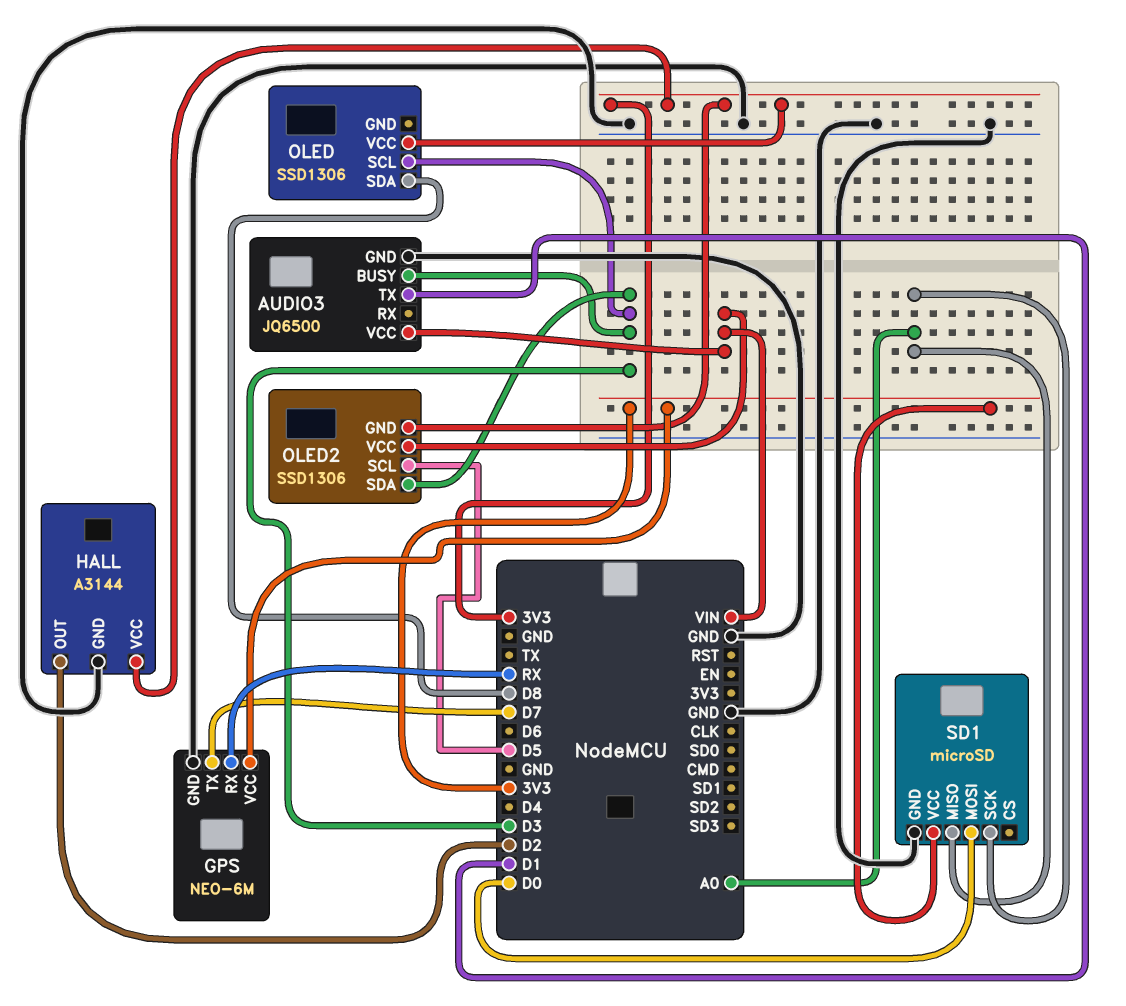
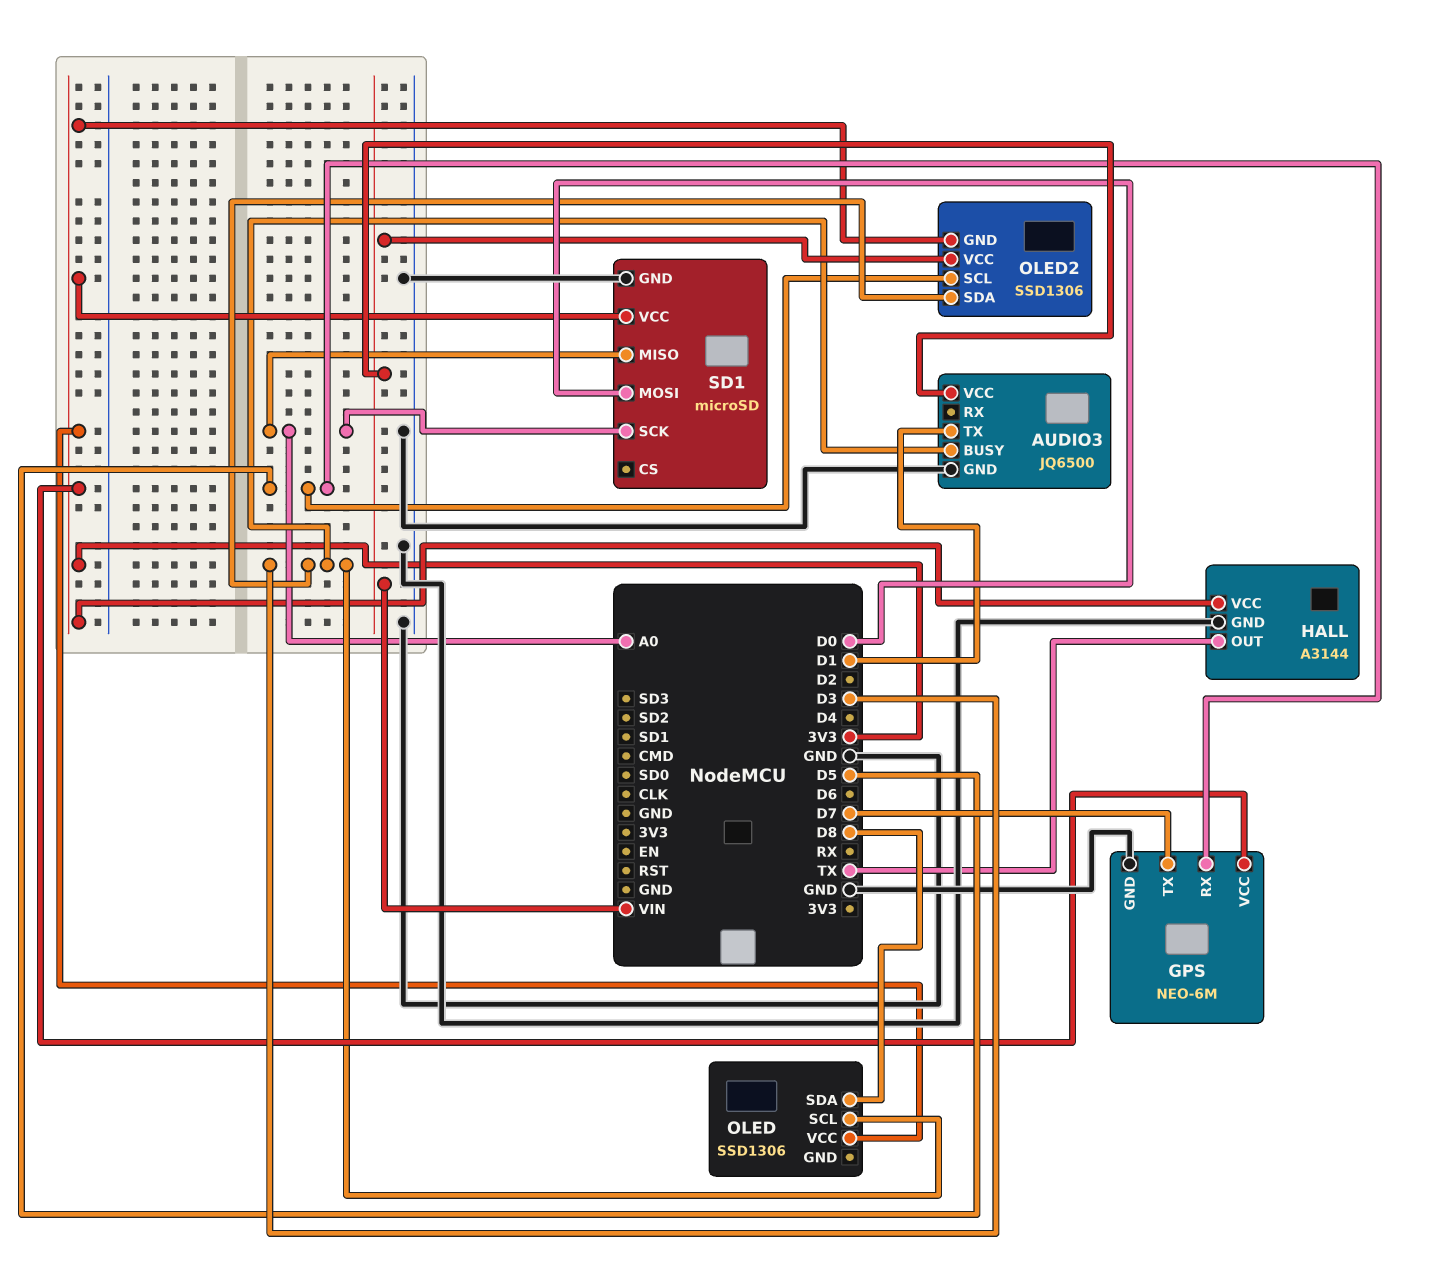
GPS pin RX: RX -> D5
HALL pin OUT: D2 -> TX

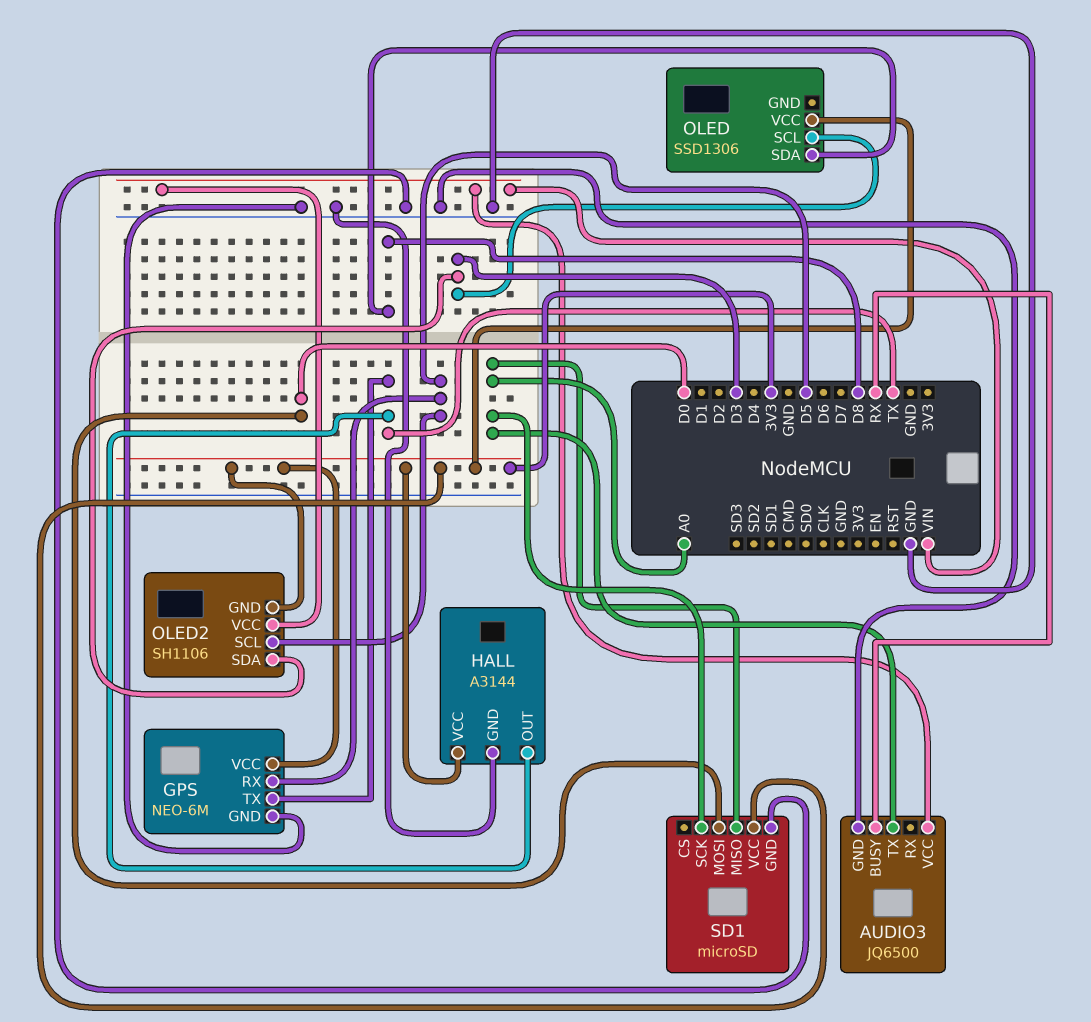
AUDIO3 pin BUSY: D3 -> RX
AUDIO3 pin TX: D1 -> A0
GPS pin TX: D7 -> TX
OLED2: SSD1306 -> SH1106

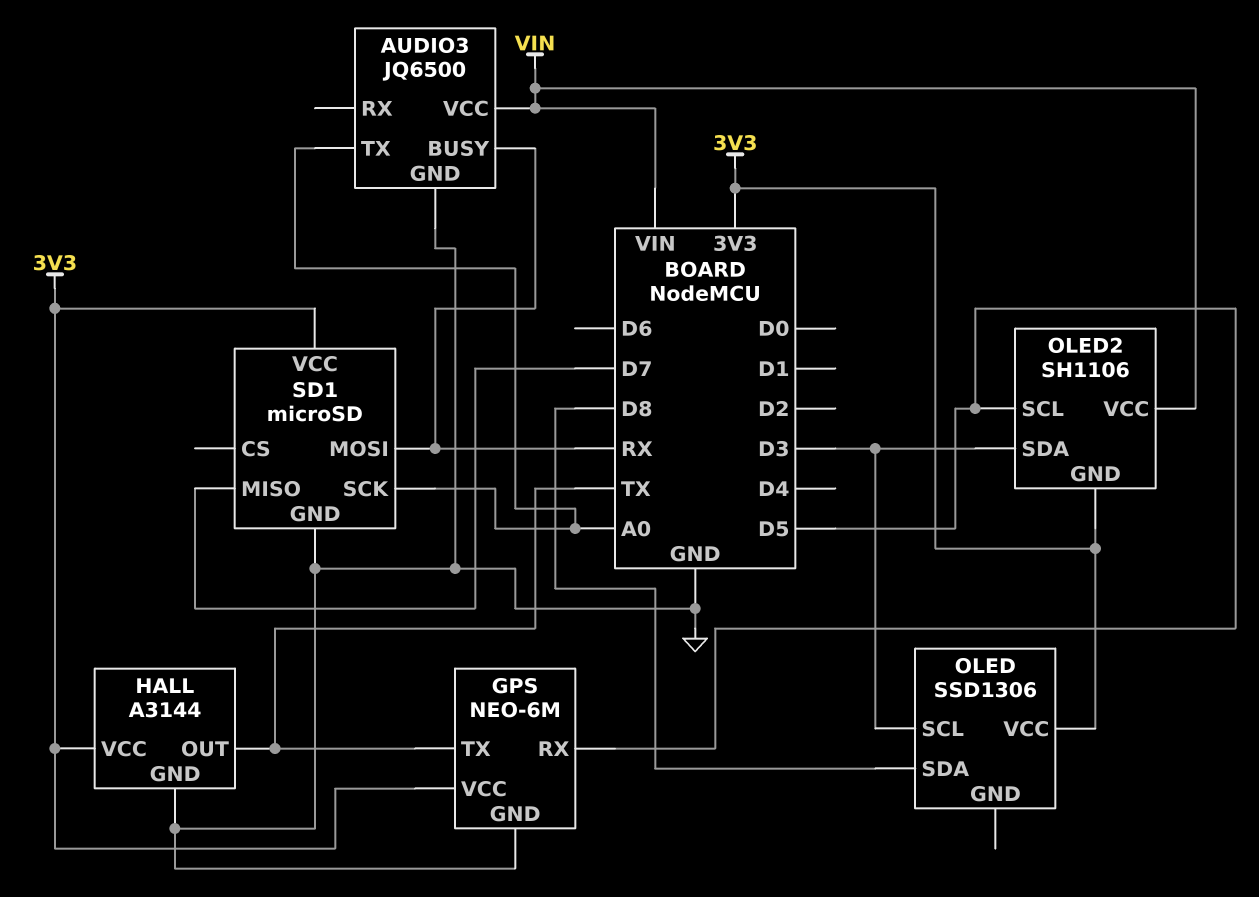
SD1 pin MISO: A0 -> D7
SD1 pin MOSI: D0 -> RX

